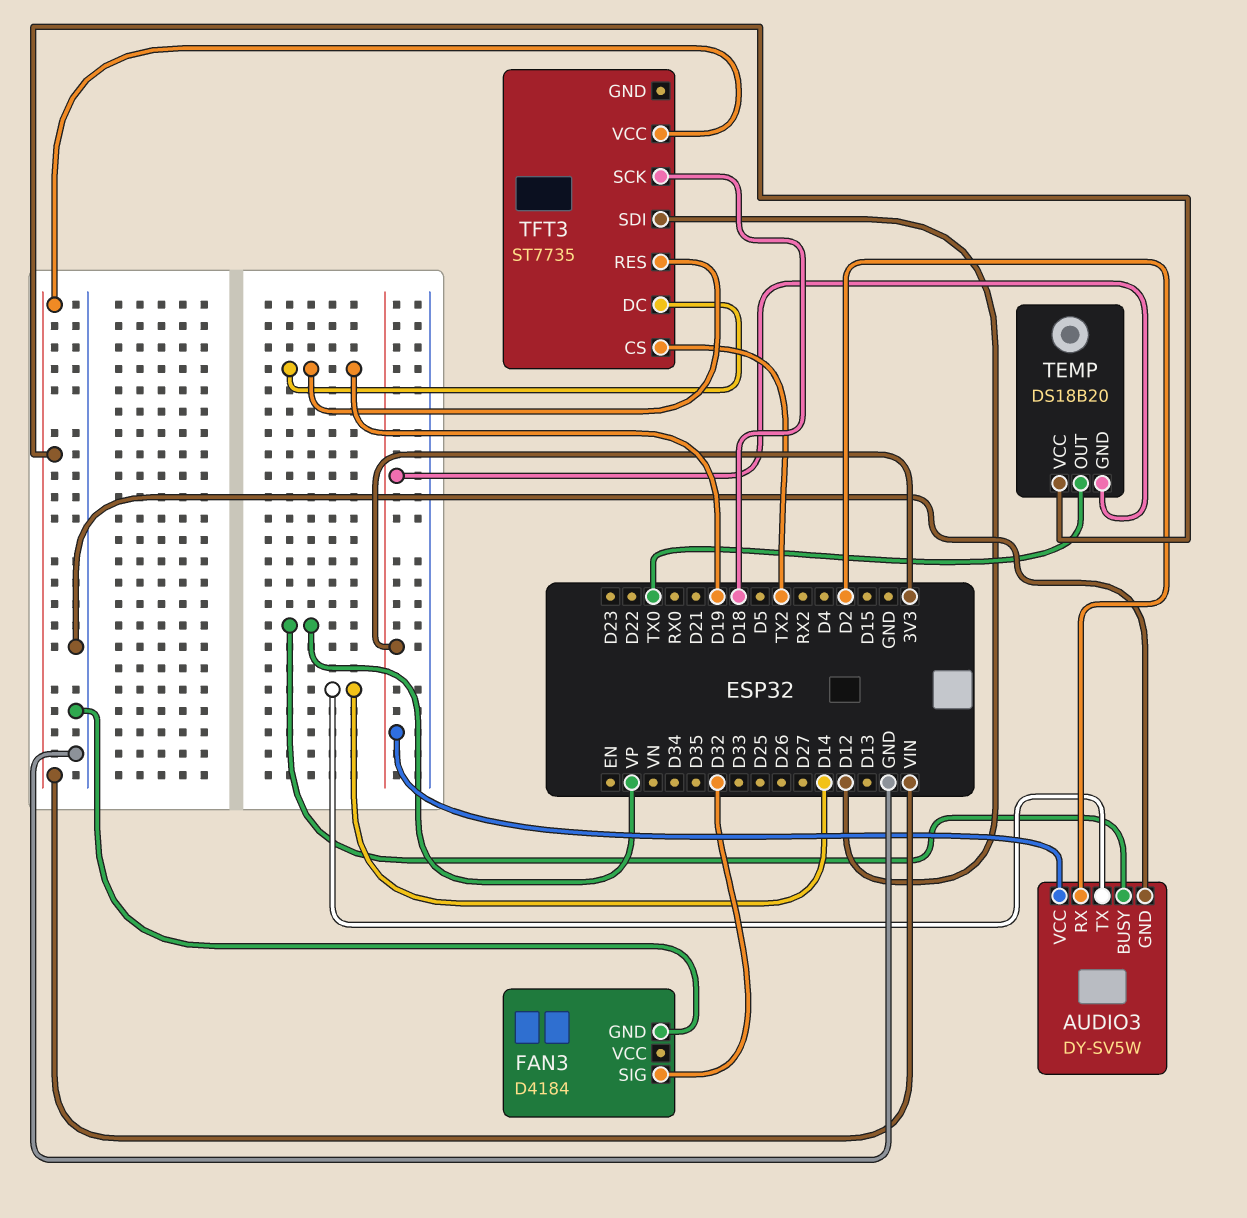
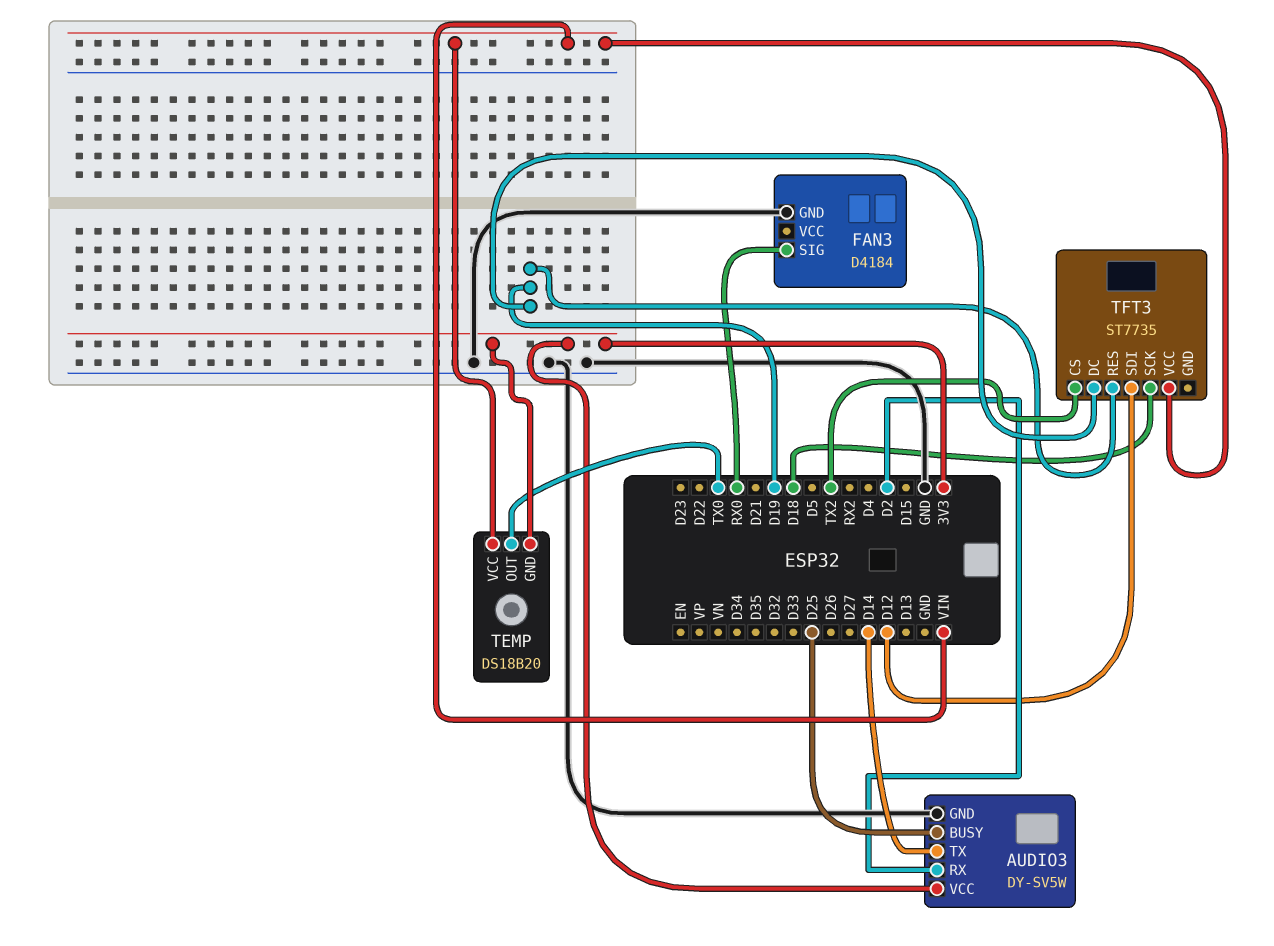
AUDIO3 pin BUSY: VP -> D25
FAN3 pin SIG: D32 -> RX0

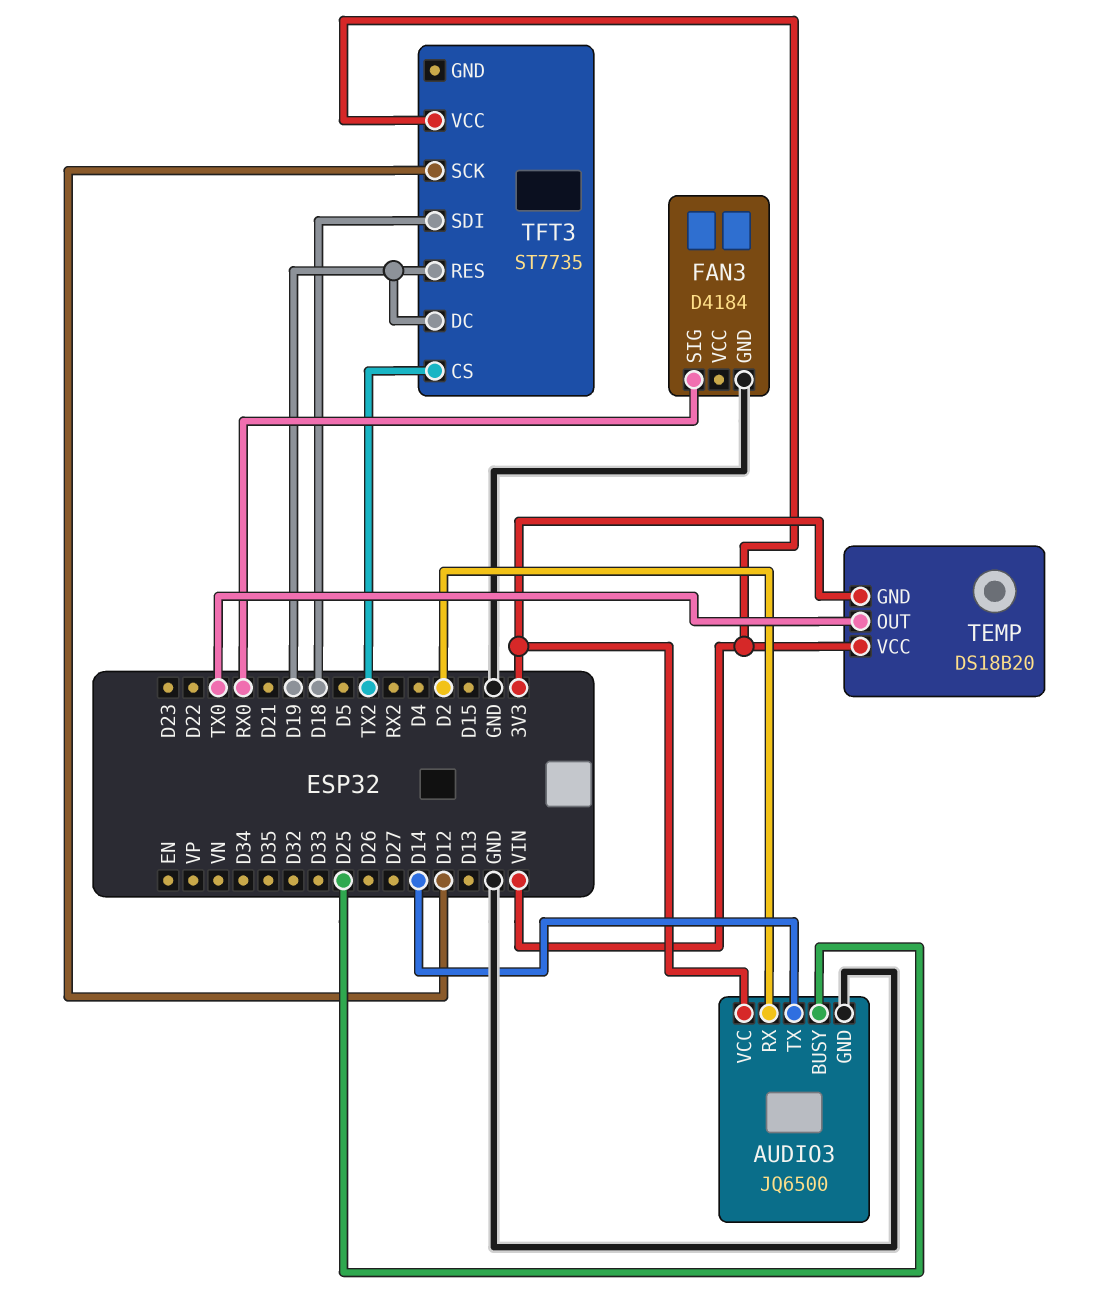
AUDIO3: DY-SV5W -> JQ6500
TFT3 pin SCK: D18 -> D12
TFT3 pin SDI: D12 -> D18

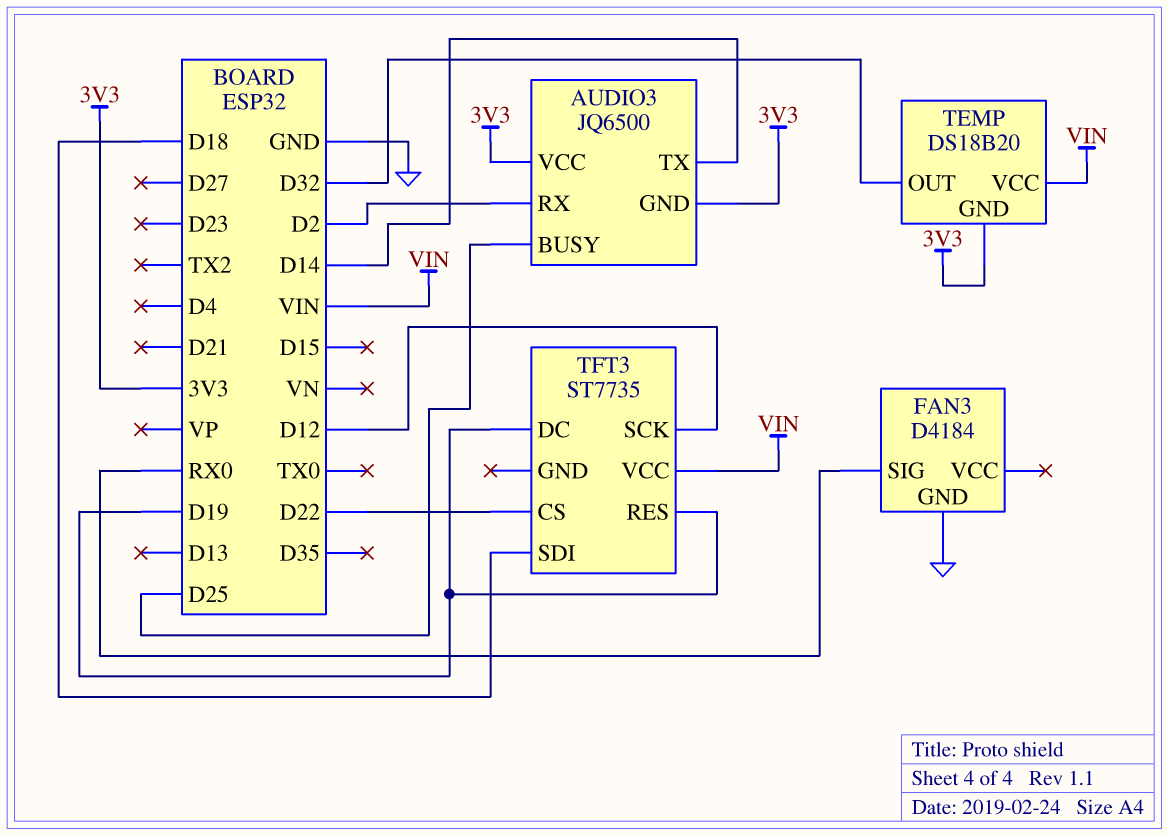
AUDIO3 pin GND: GND -> 3V3
TEMP pin OUT: TX0 -> D32
TFT3 pin CS: TX2 -> D22

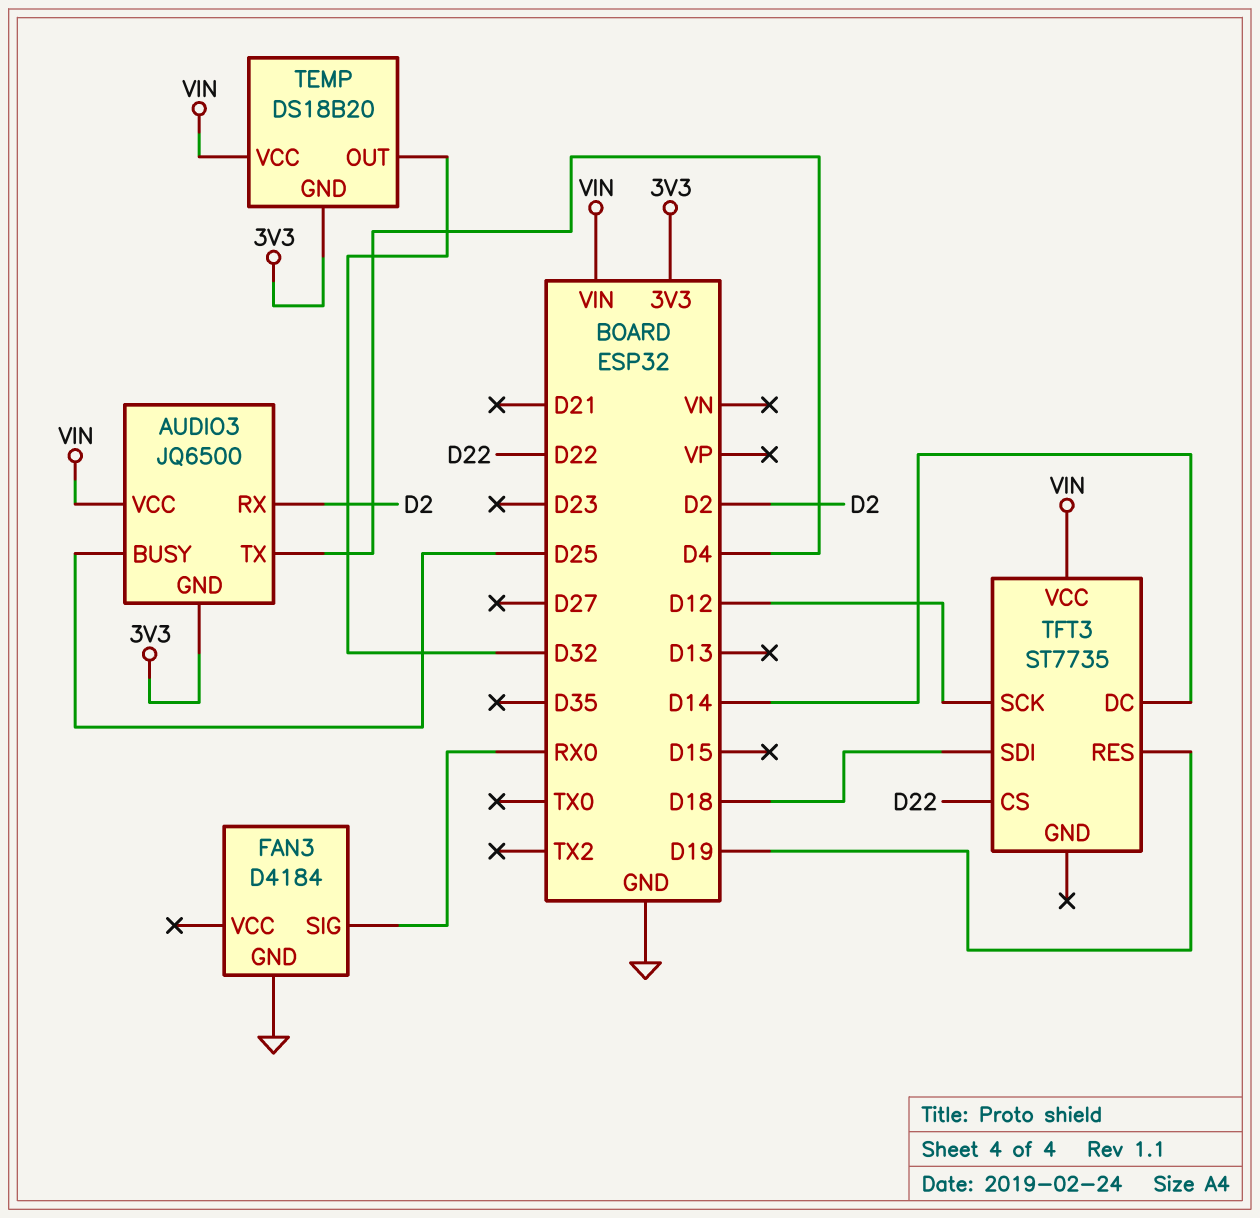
AUDIO3 pin TX: D14 -> D4
AUDIO3 pin VCC: 3V3 -> VIN
TFT3 pin DC: D19 -> D14

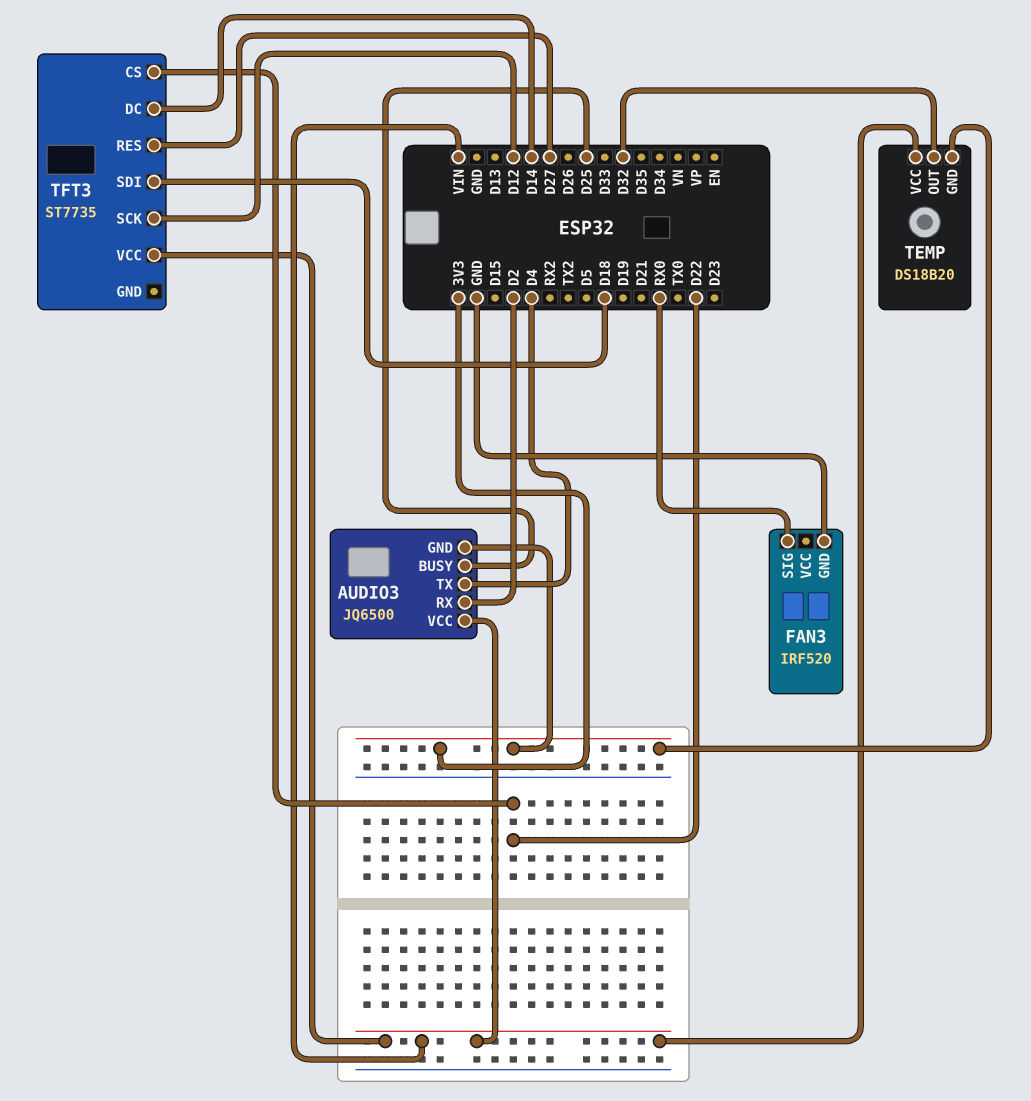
FAN3: D4184 -> IRF520
TFT3 pin RES: D19 -> D27

